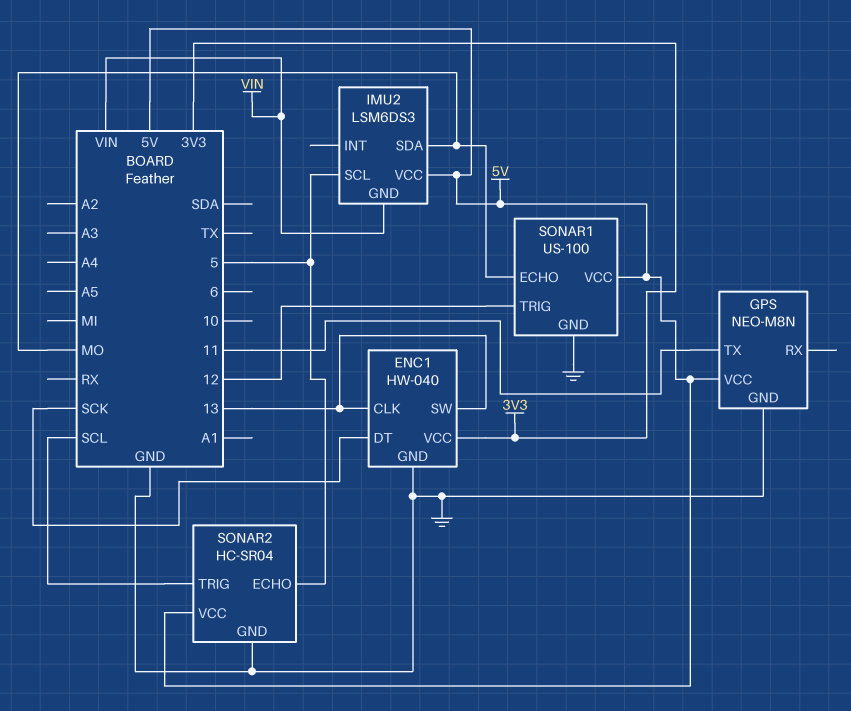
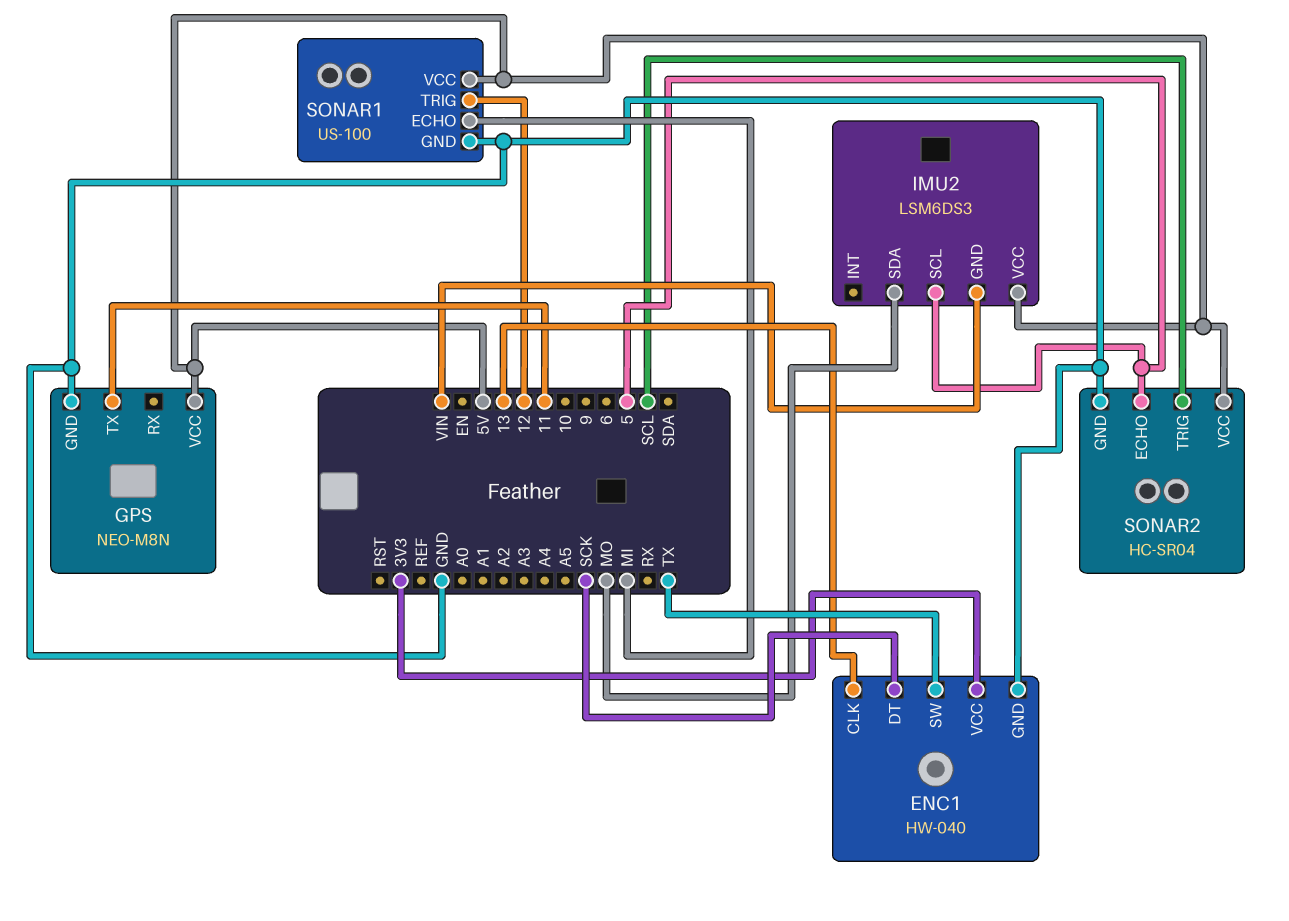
ENC1 pin SW: 13 -> TX
SONAR1 pin ECHO: MO -> MI

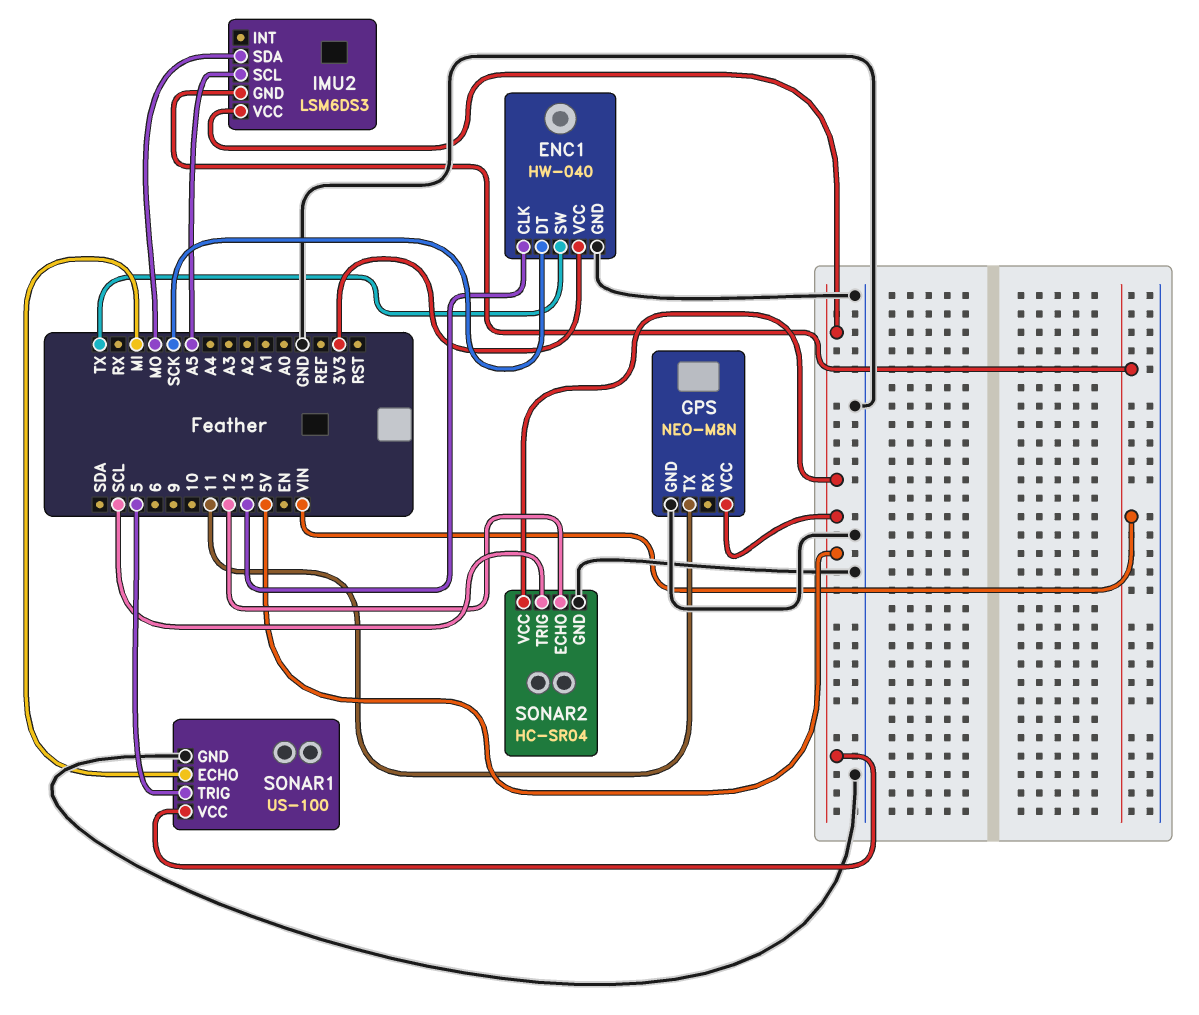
IMU2 pin SCL: 5 -> A5
SONAR1 pin TRIG: 12 -> 5
SONAR2 pin ECHO: 5 -> 12

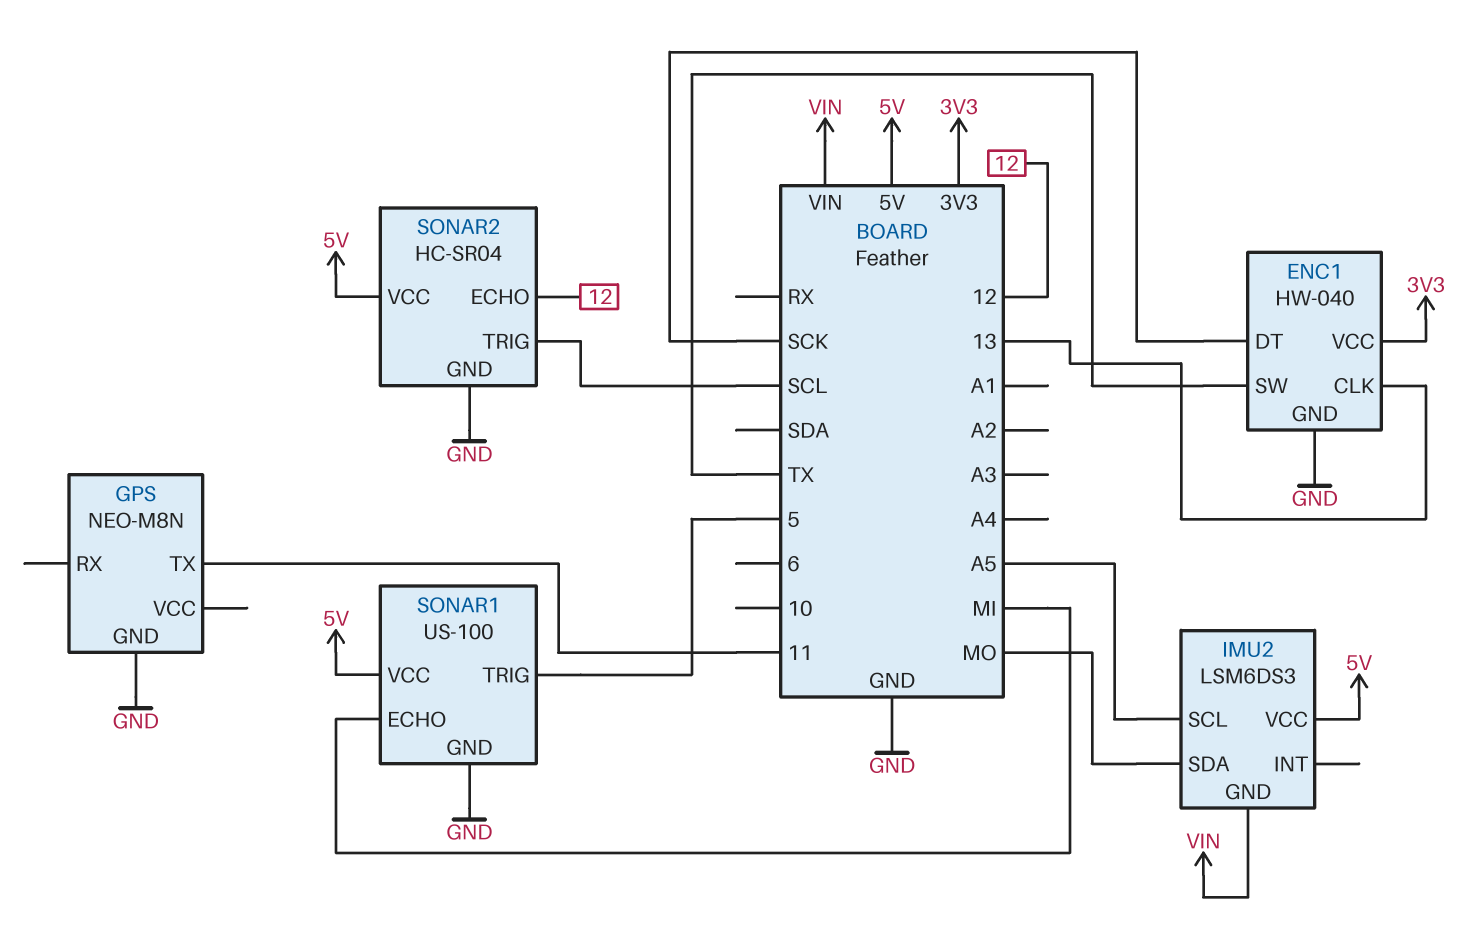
GPS pin VCC: 5V -> none

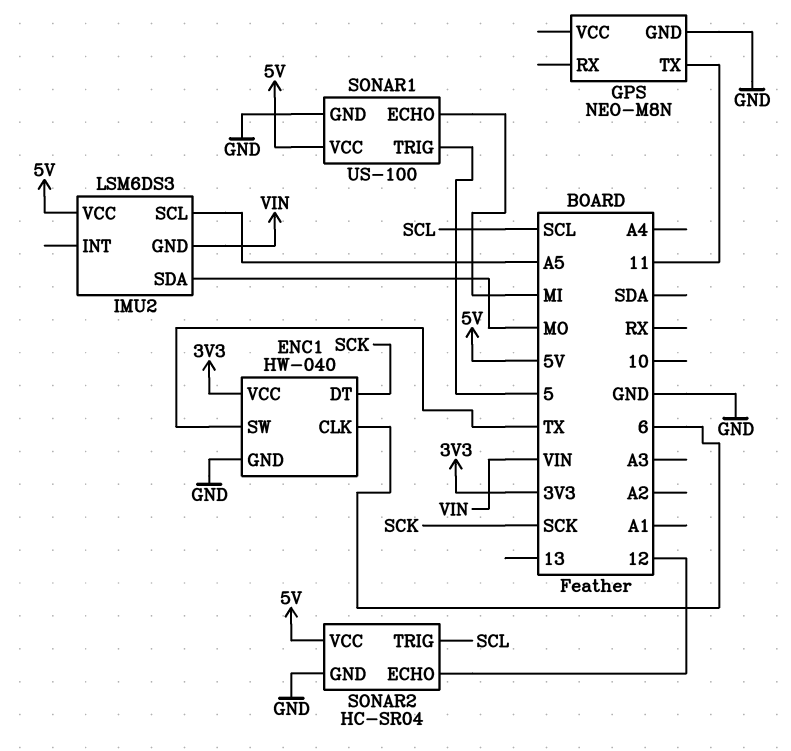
ENC1 pin CLK: 13 -> 6

